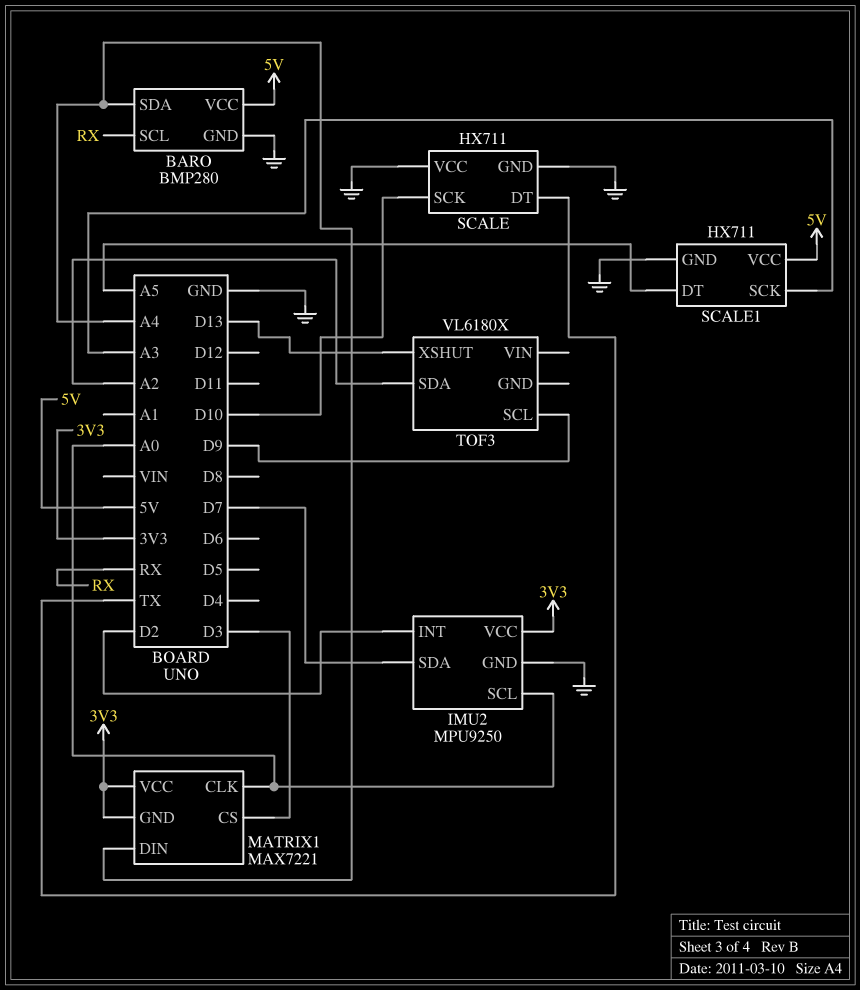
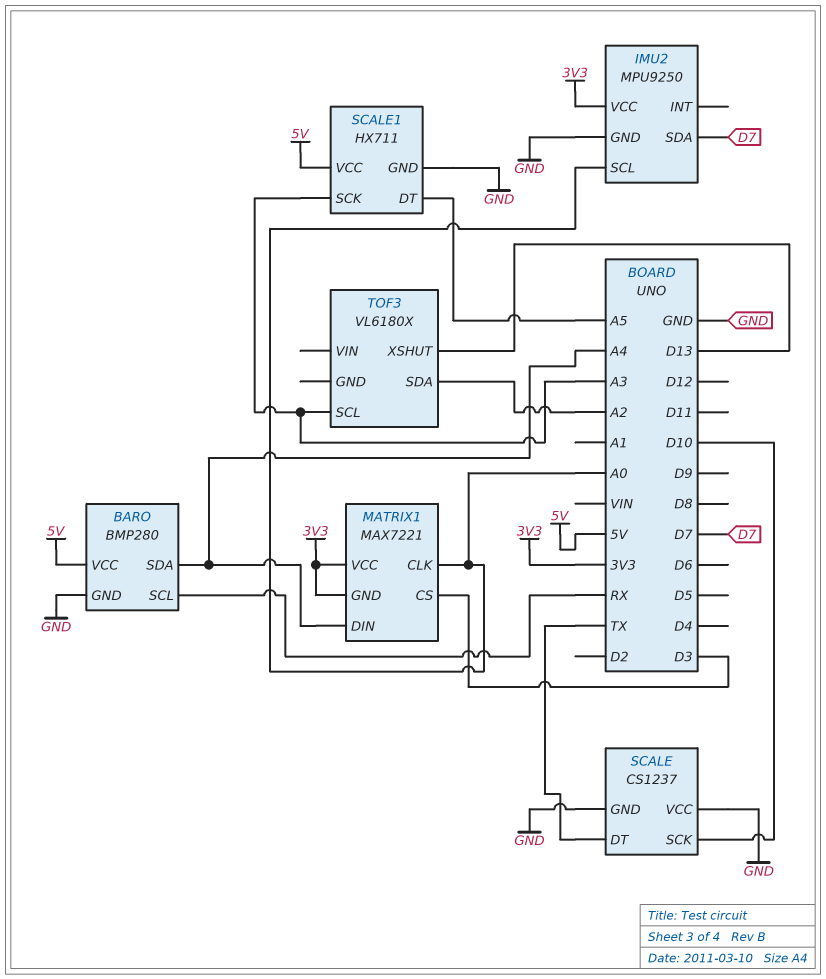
IMU2 pin INT: D2 -> none
SCALE: HX711 -> CS1237
TOF3 pin SCL: D9 -> A3

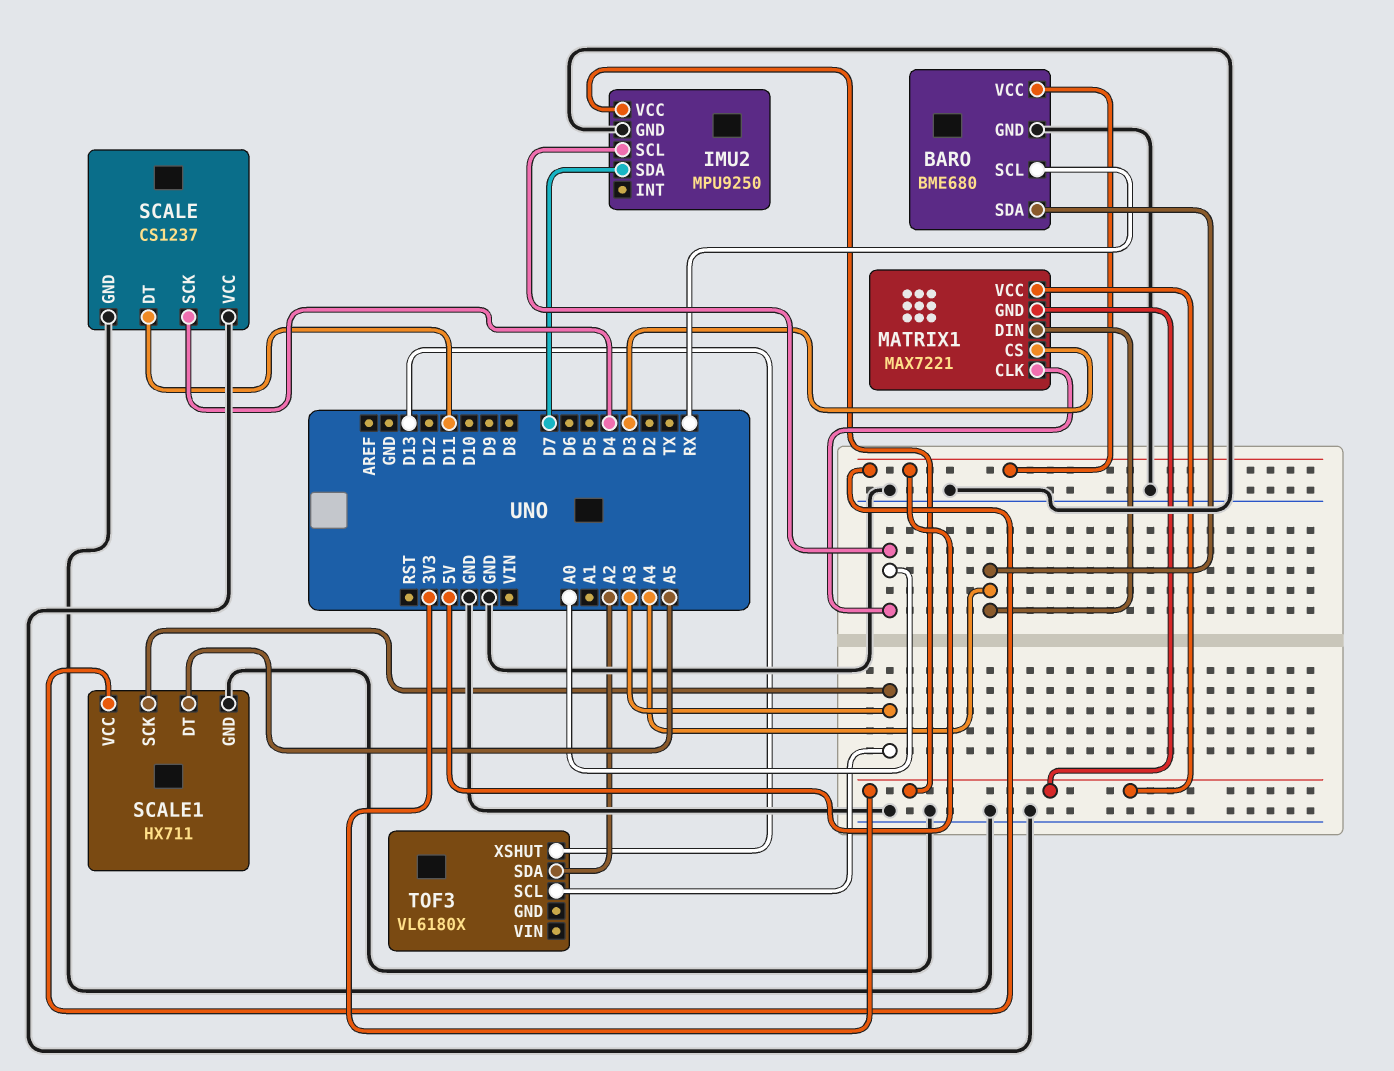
BARO: BMP280 -> BME680
SCALE pin DT: TX -> D11
SCALE pin SCK: D10 -> D4

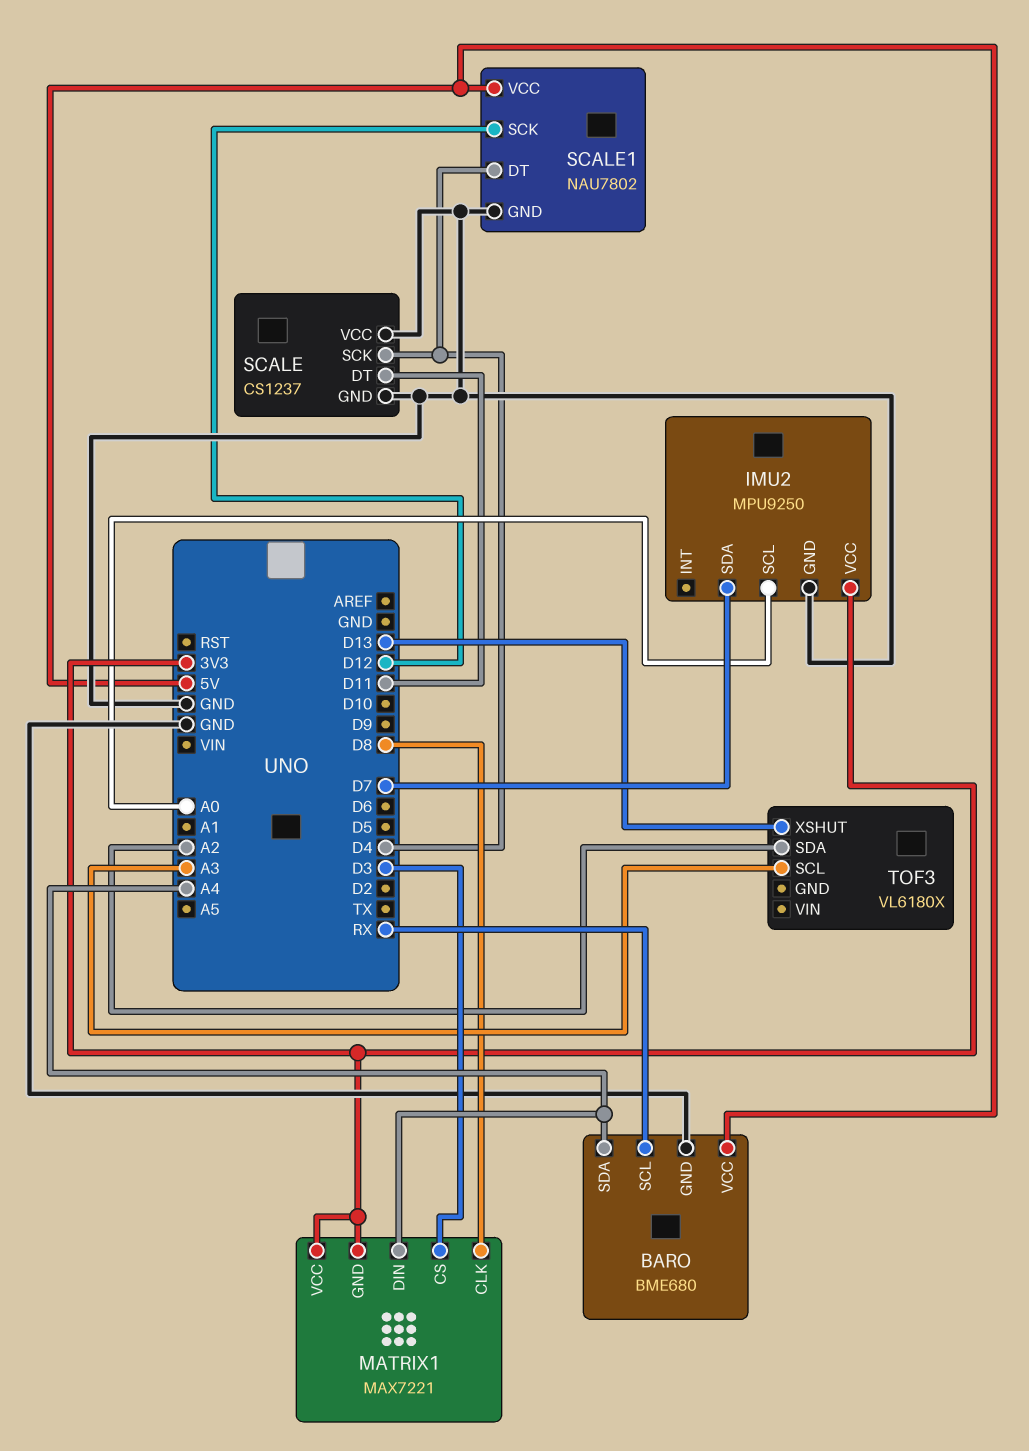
MATRIX1 pin CLK: A0 -> D8
SCALE1: HX711 -> NAU7802
SCALE1 pin DT: A5 -> D4
SCALE1 pin SCK: A3 -> D12

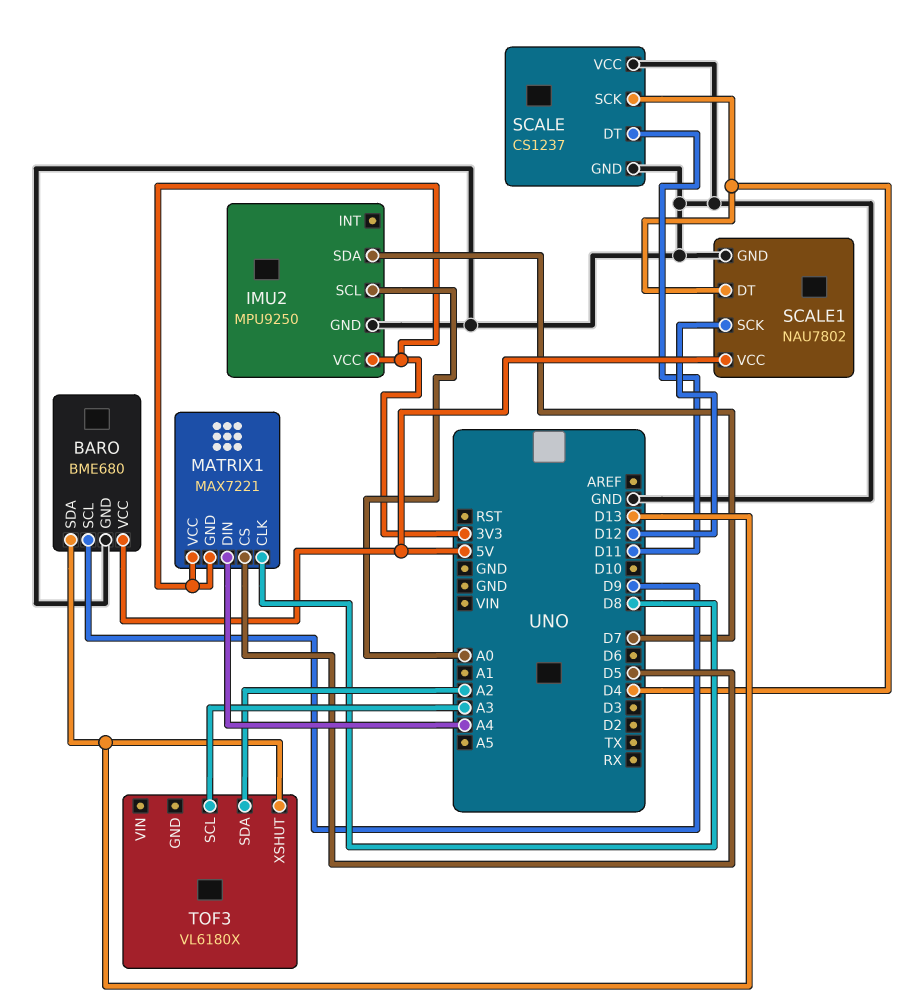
BARO pin SCL: RX -> D9
BARO pin SDA: A4 -> D13
MATRIX1 pin CS: D3 -> D5

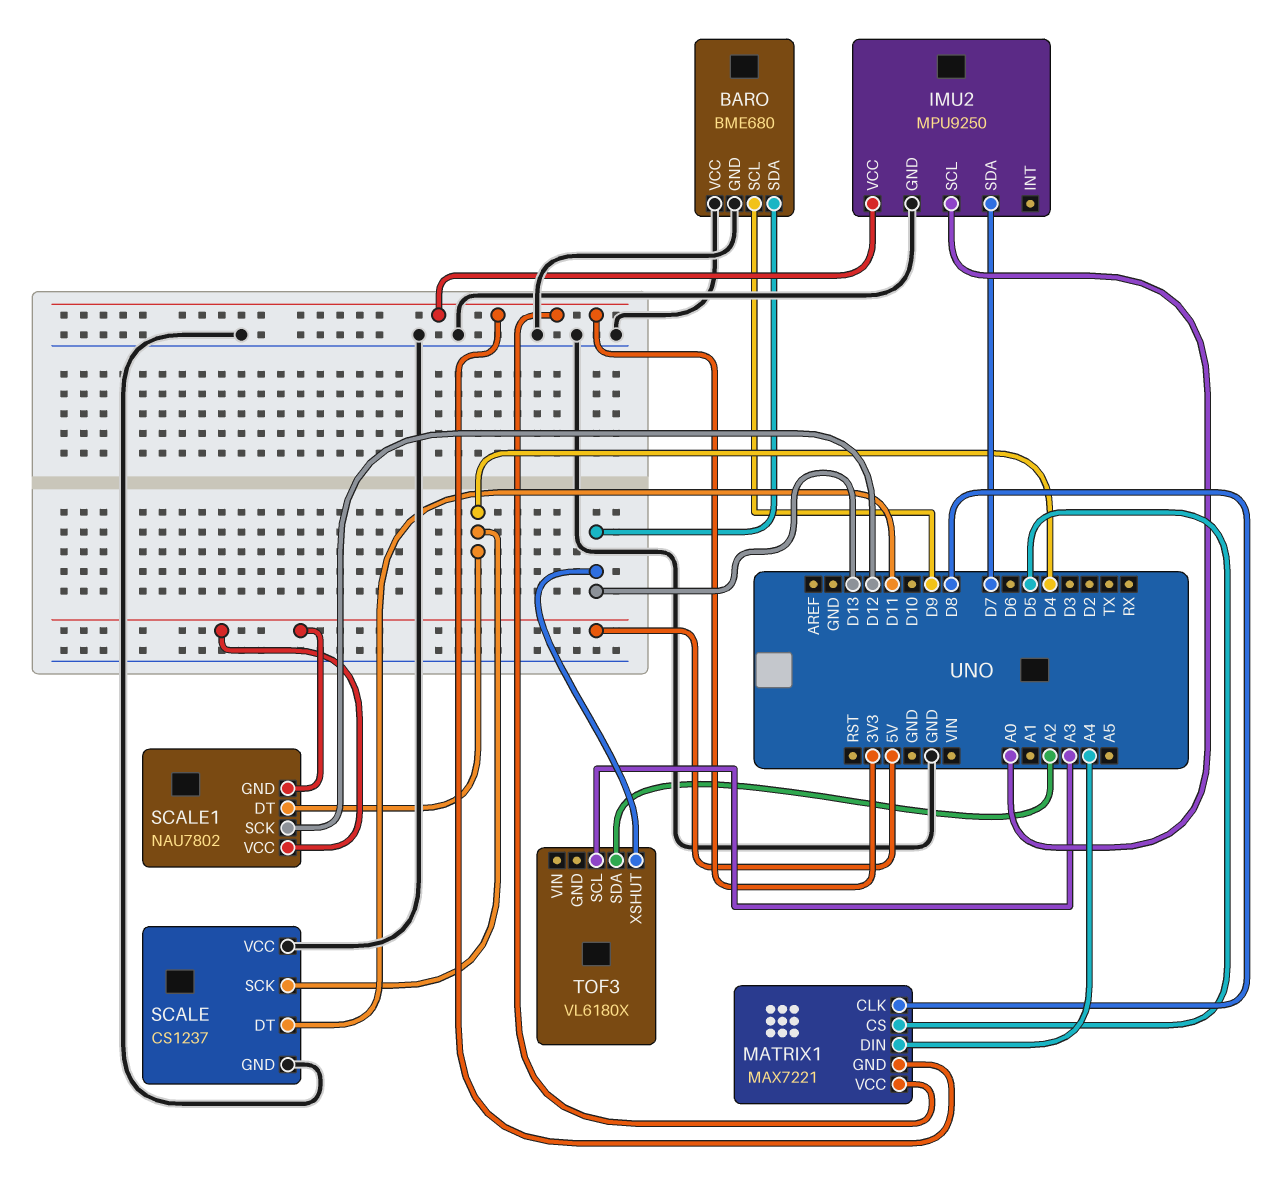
BARO pin VCC: 5V -> GND
SCALE1 pin GND: GND -> 5V

